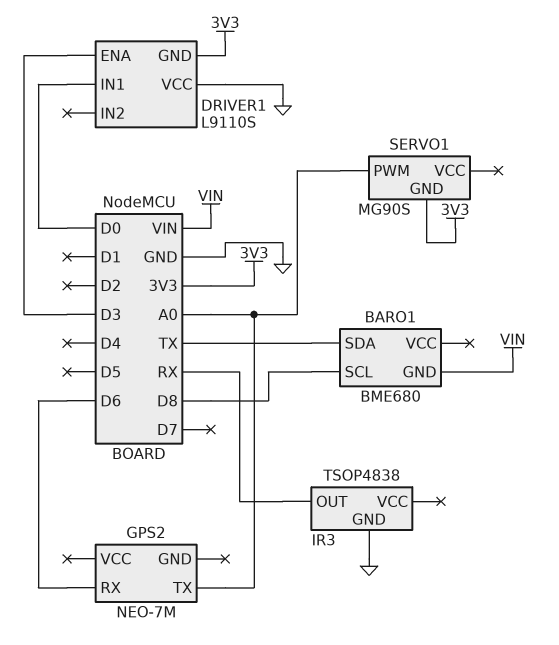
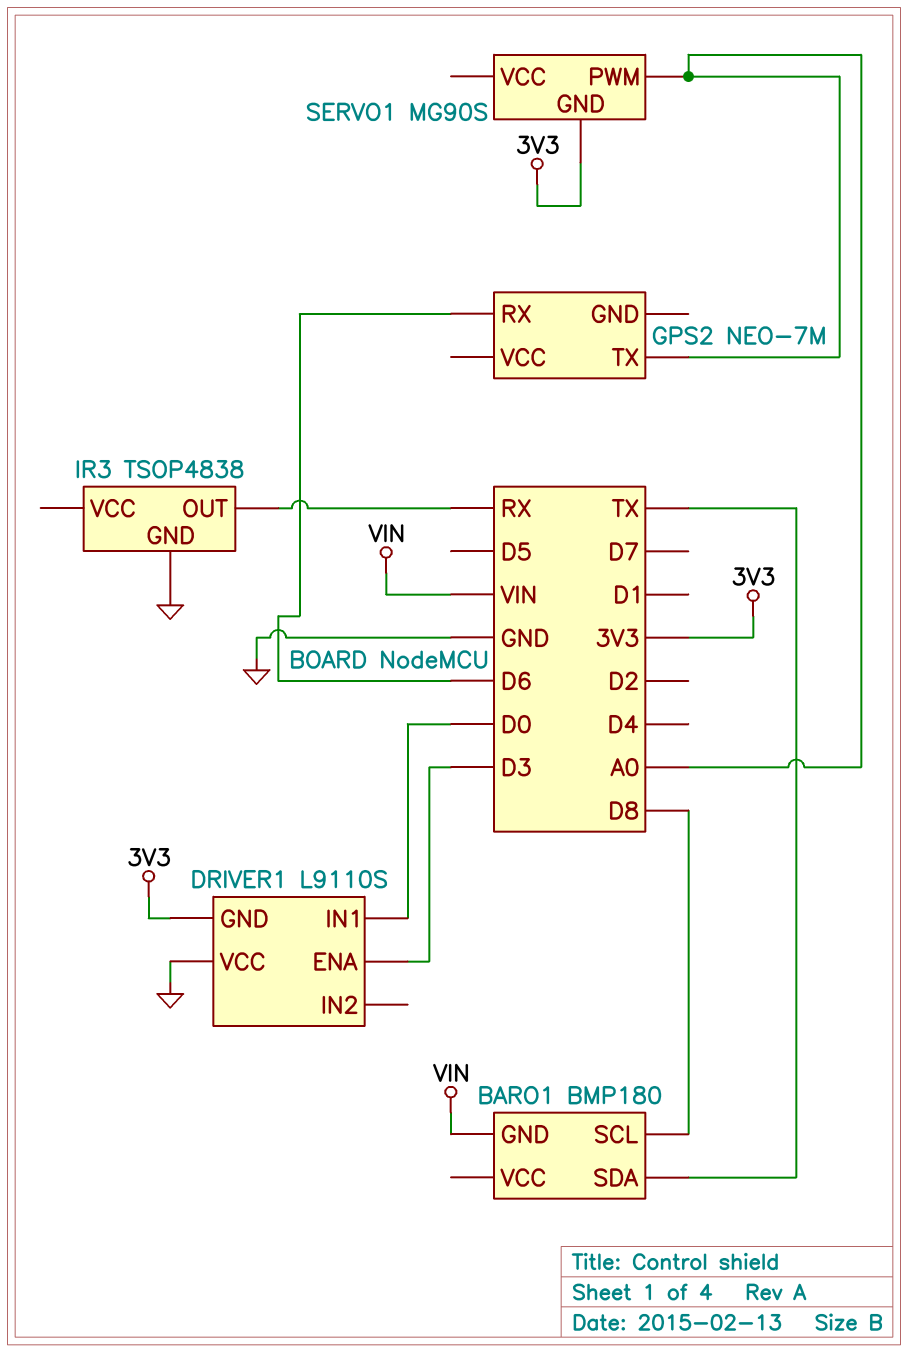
BARO1: BME680 -> BMP180

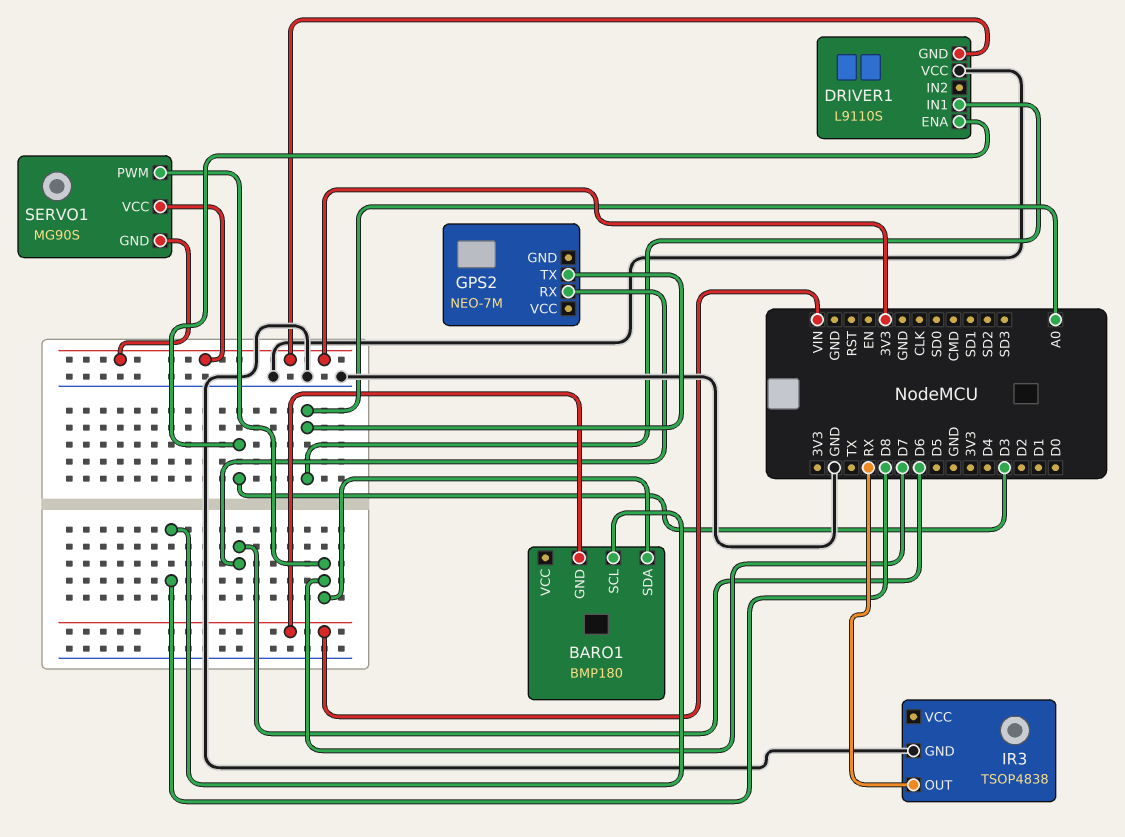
BARO1 pin SDA: TX -> D7
DRIVER1 pin IN1: D0 -> A0
SERVO1 pin PWM: A0 -> D7
SERVO1 pin VCC: none -> 3V3

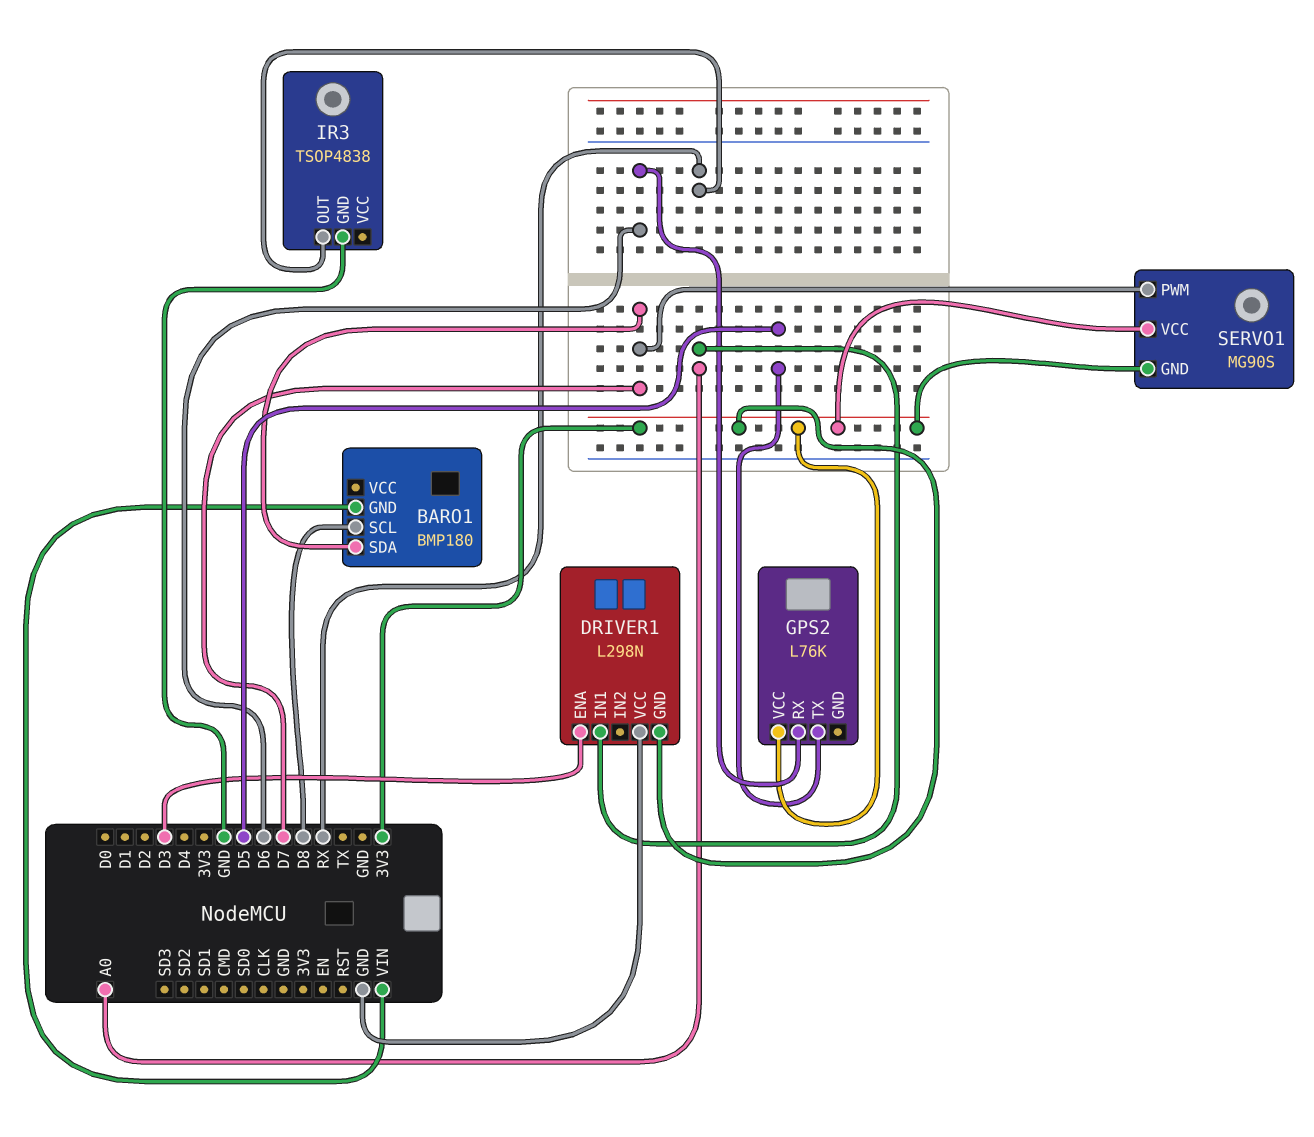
DRIVER1: L9110S -> L298N
GPS2: NEO-7M -> L76K
GPS2 pin TX: A0 -> D5
GPS2 pin VCC: none -> 3V3

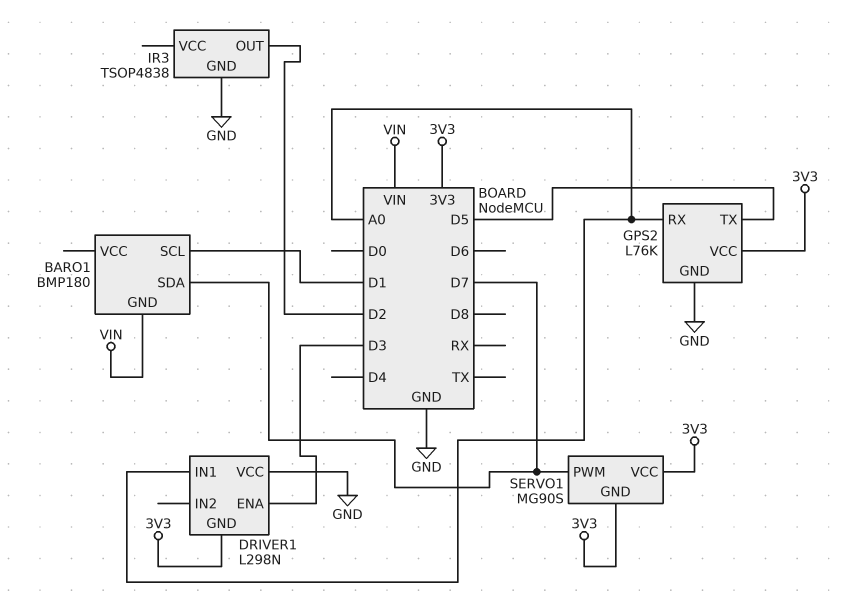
BARO1 pin SCL: D8 -> D1
GPS2 pin GND: none -> GND
GPS2 pin RX: D6 -> A0
IR3 pin OUT: RX -> D2

